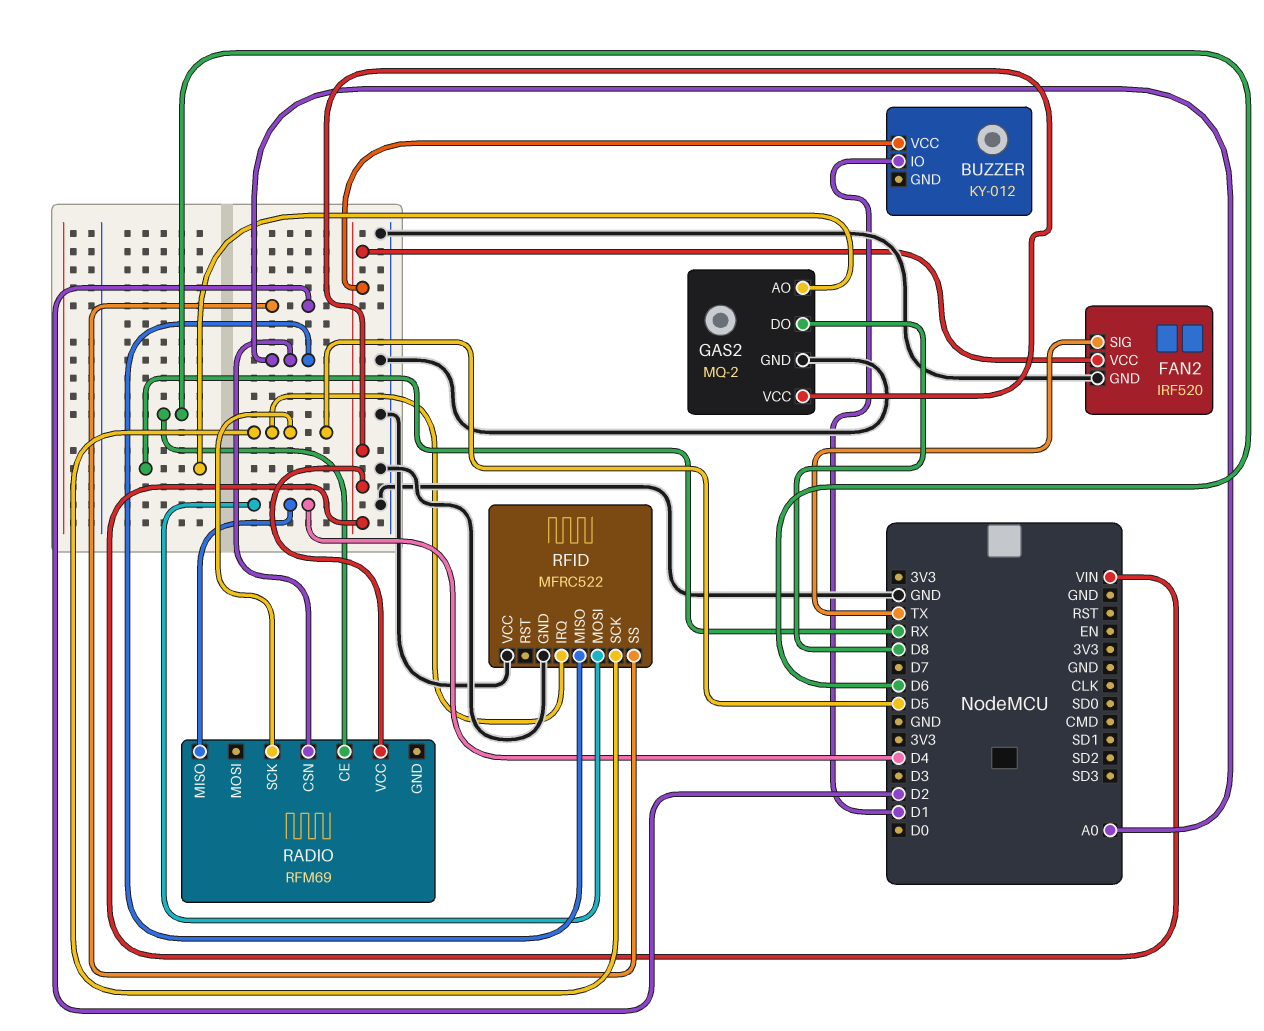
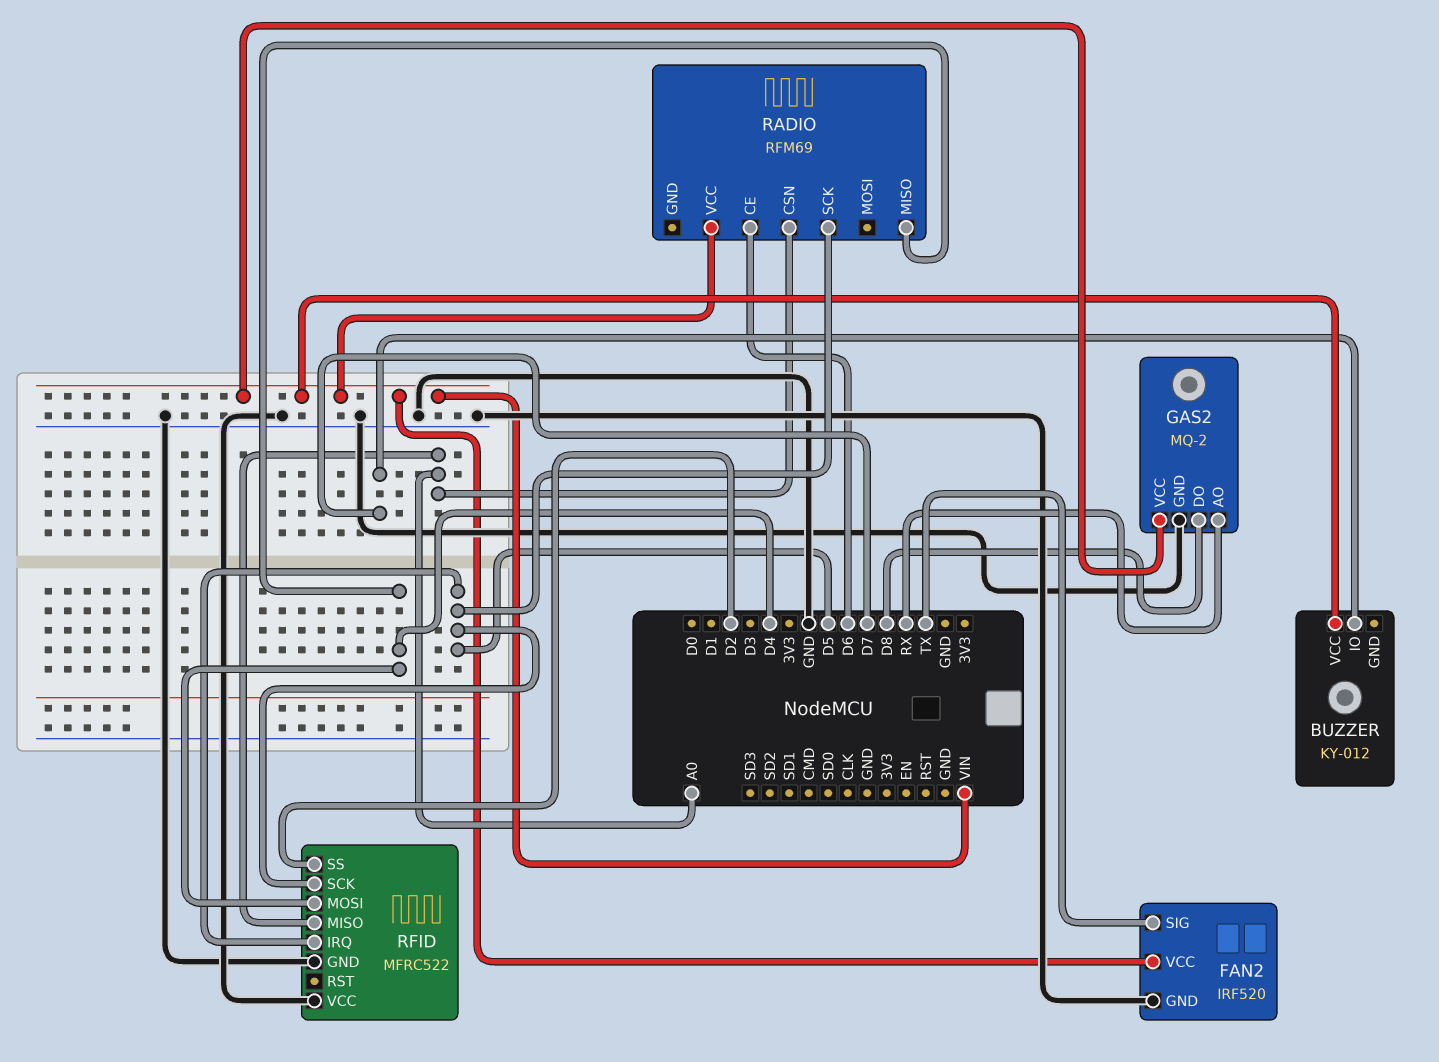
BUZZER pin IO: D1 -> D7

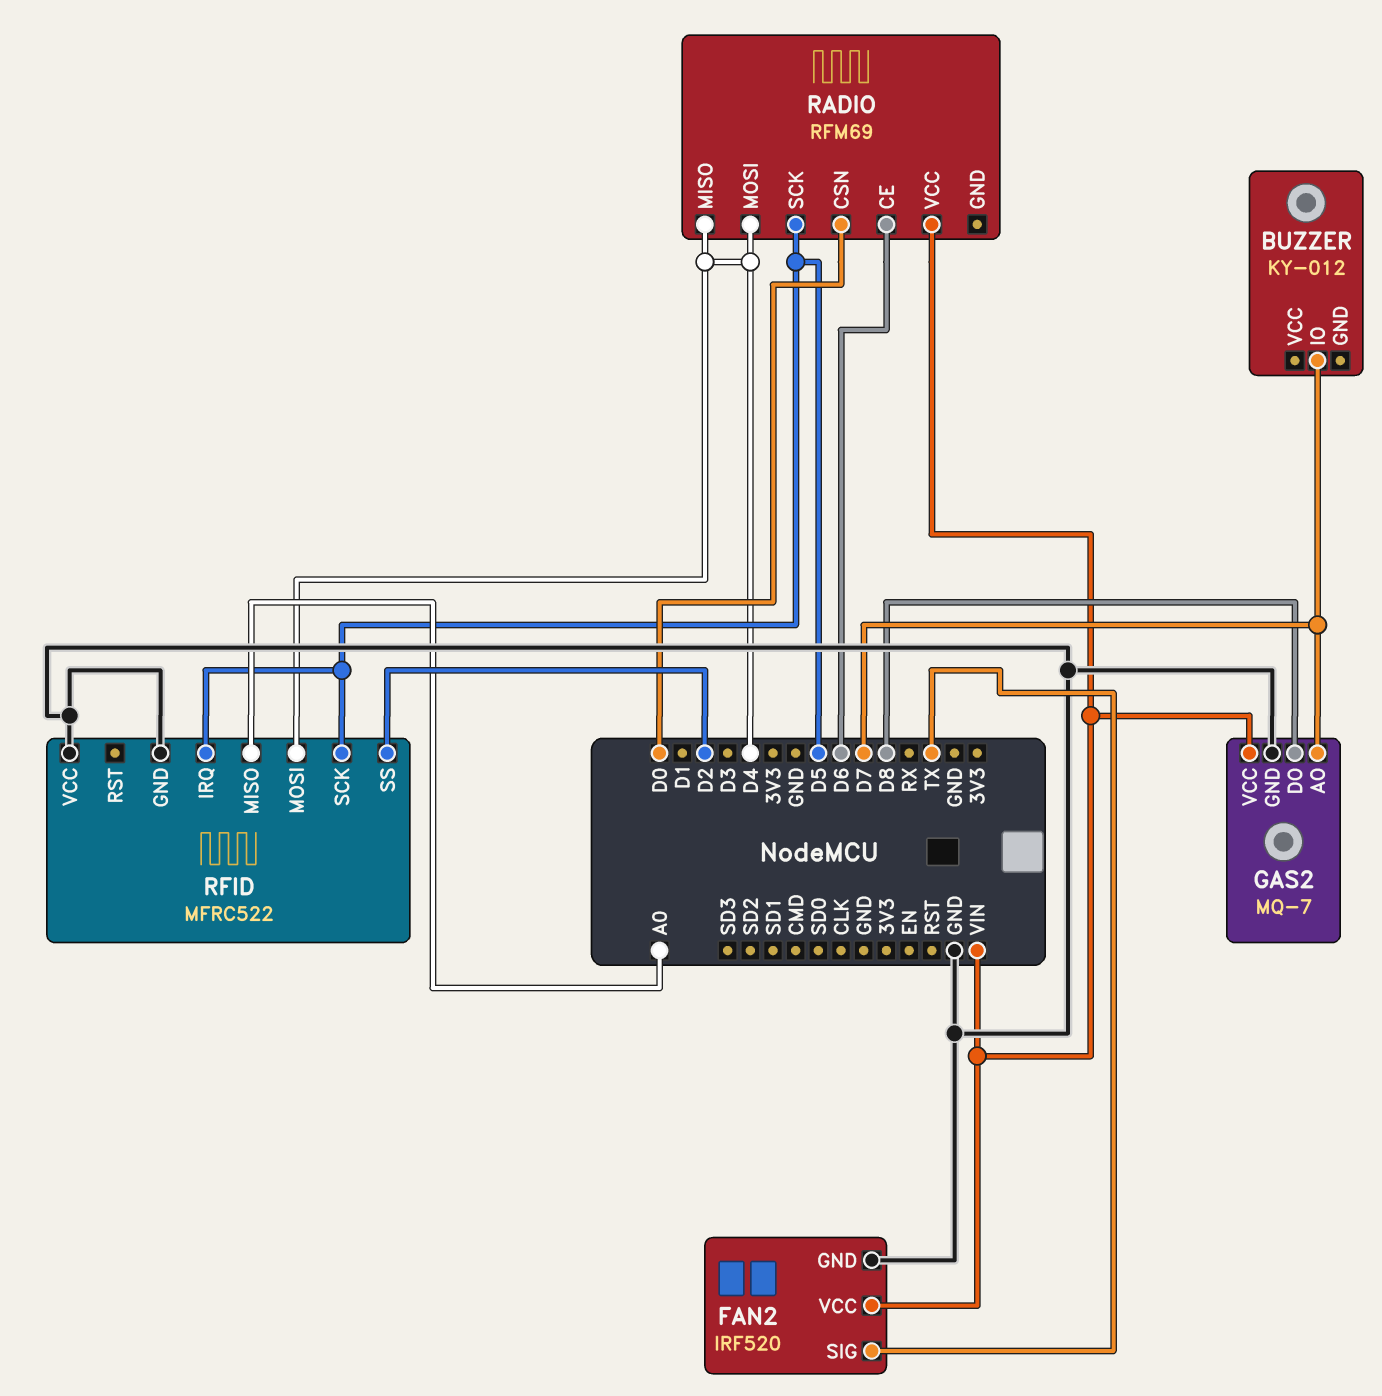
BUZZER pin VCC: VIN -> none
GAS2: MQ-2 -> MQ-7
GAS2 pin AO: RX -> D7
RADIO pin CSN: A0 -> D0
RADIO pin MOSI: none -> D4

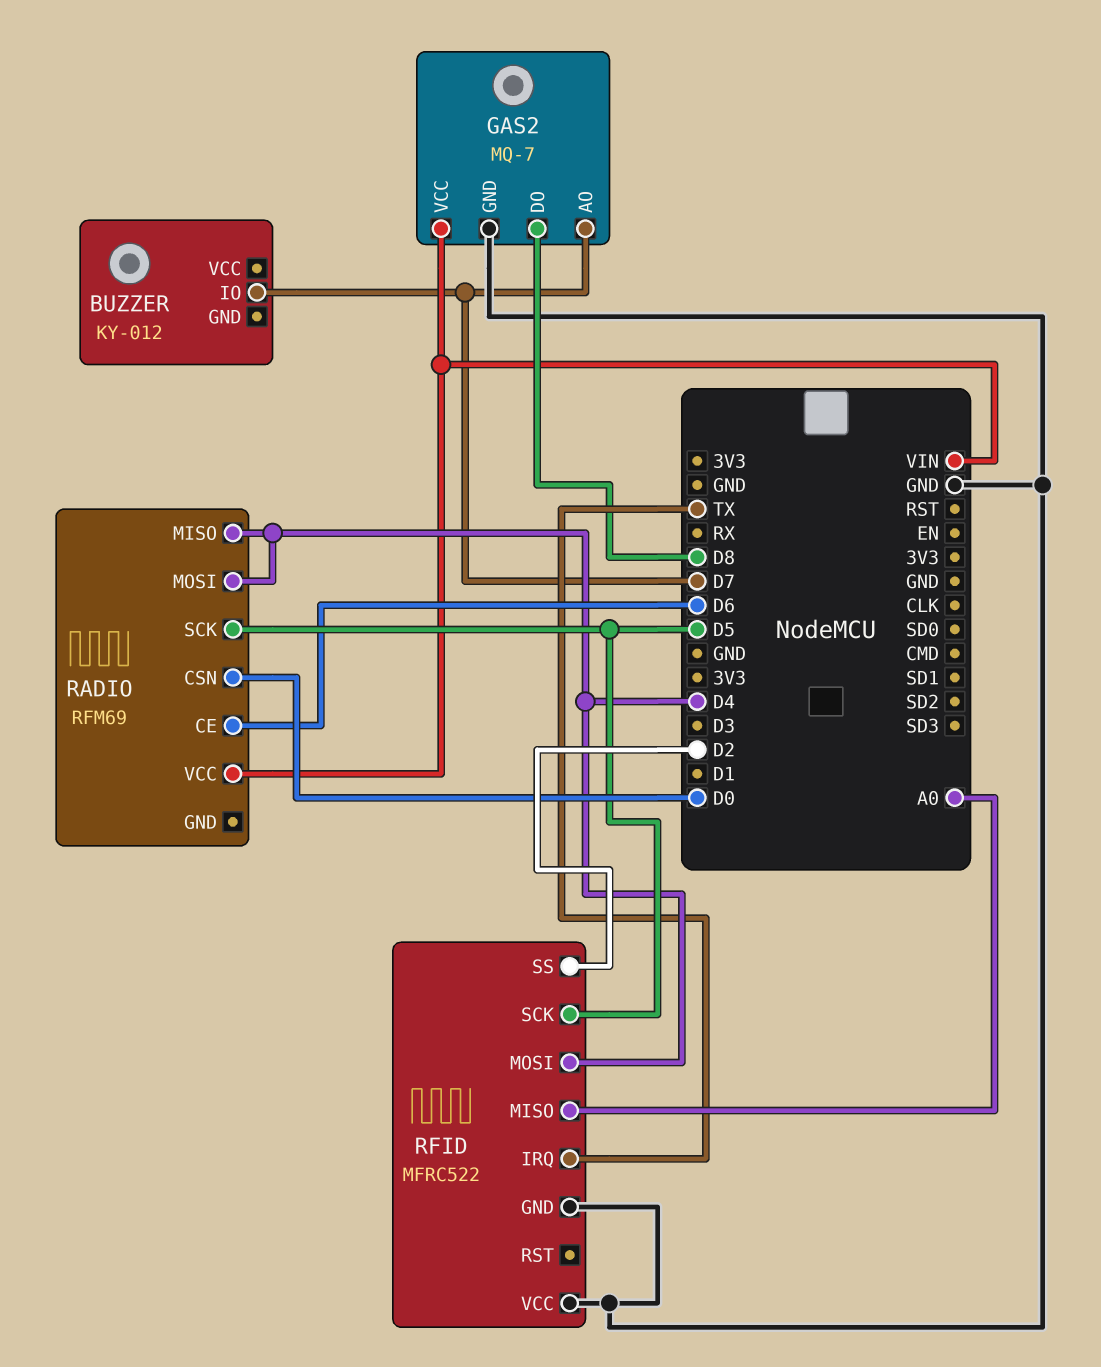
FAN2: IRF520 -> none
FAN2 pin GND: GND -> none
FAN2 pin SIG: TX -> none
FAN2 pin VCC: VIN -> none
RFID pin IRQ: D5 -> TX

